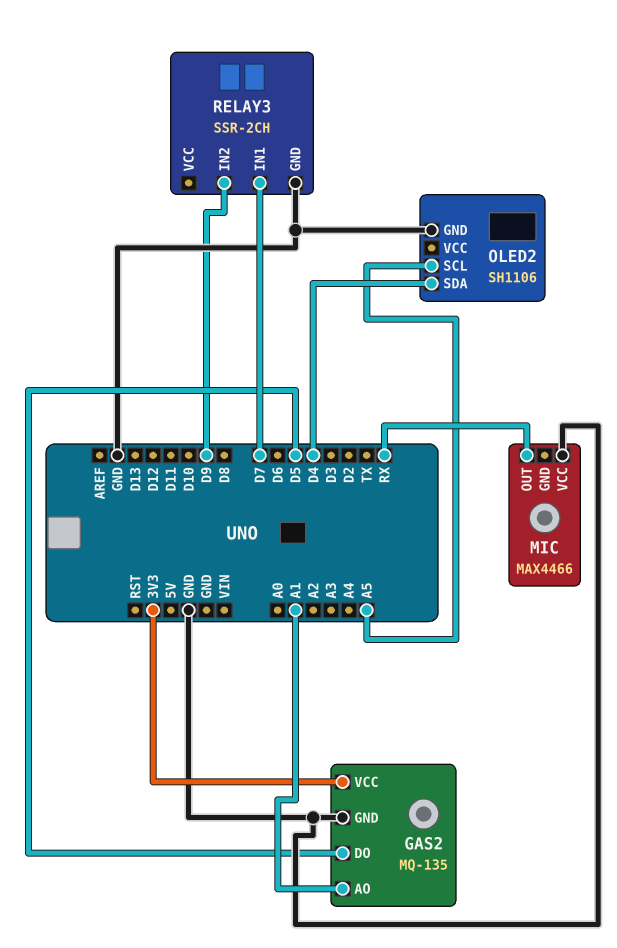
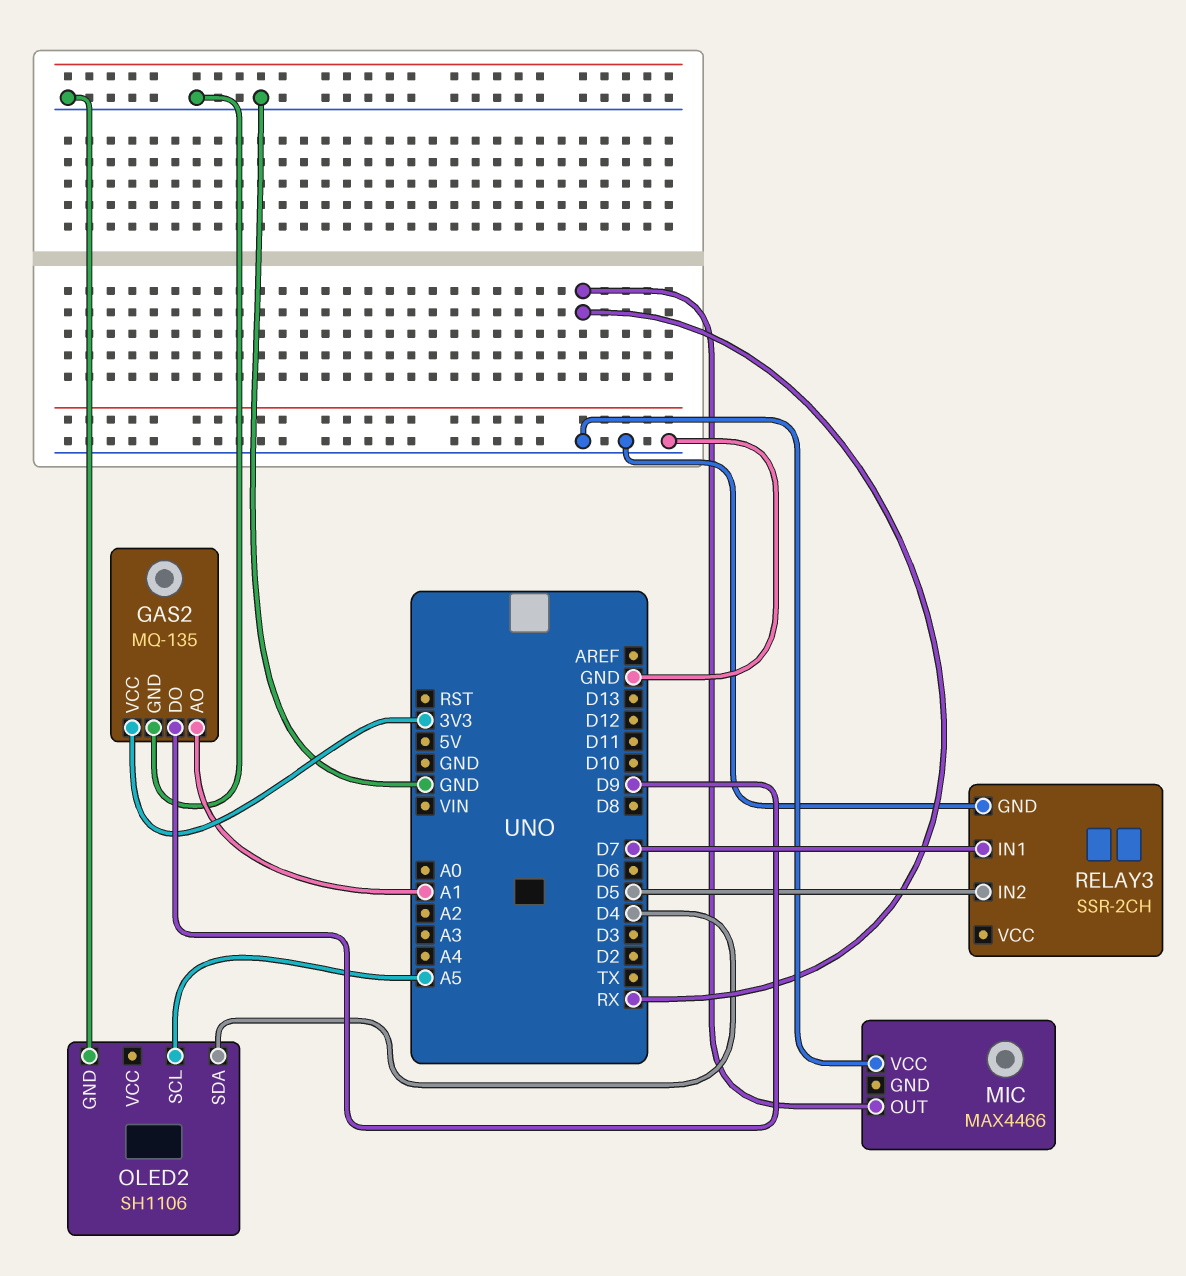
GAS2 pin DO: D5 -> D9
RELAY3 pin IN2: D9 -> D5

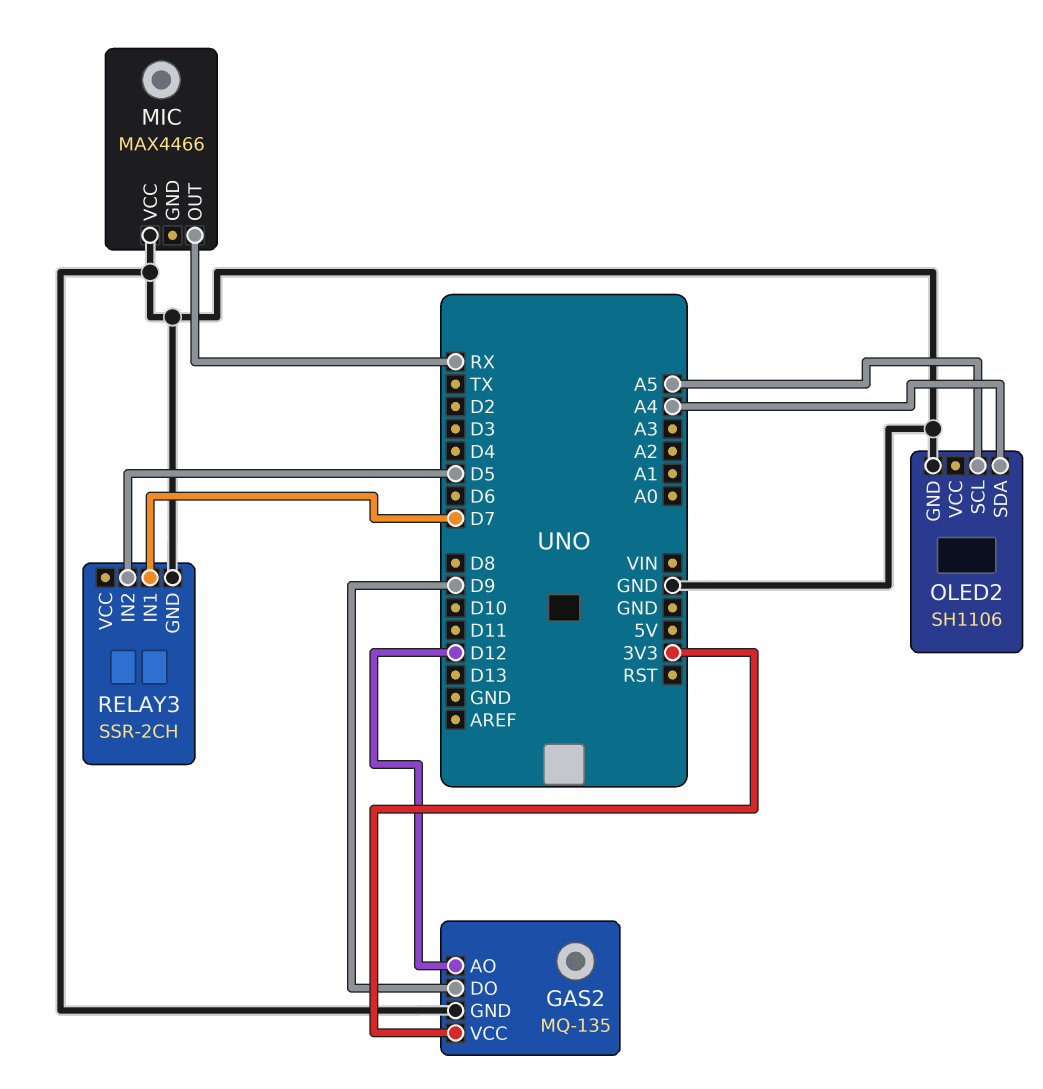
GAS2 pin AO: A1 -> D12
OLED2 pin SDA: D4 -> A4

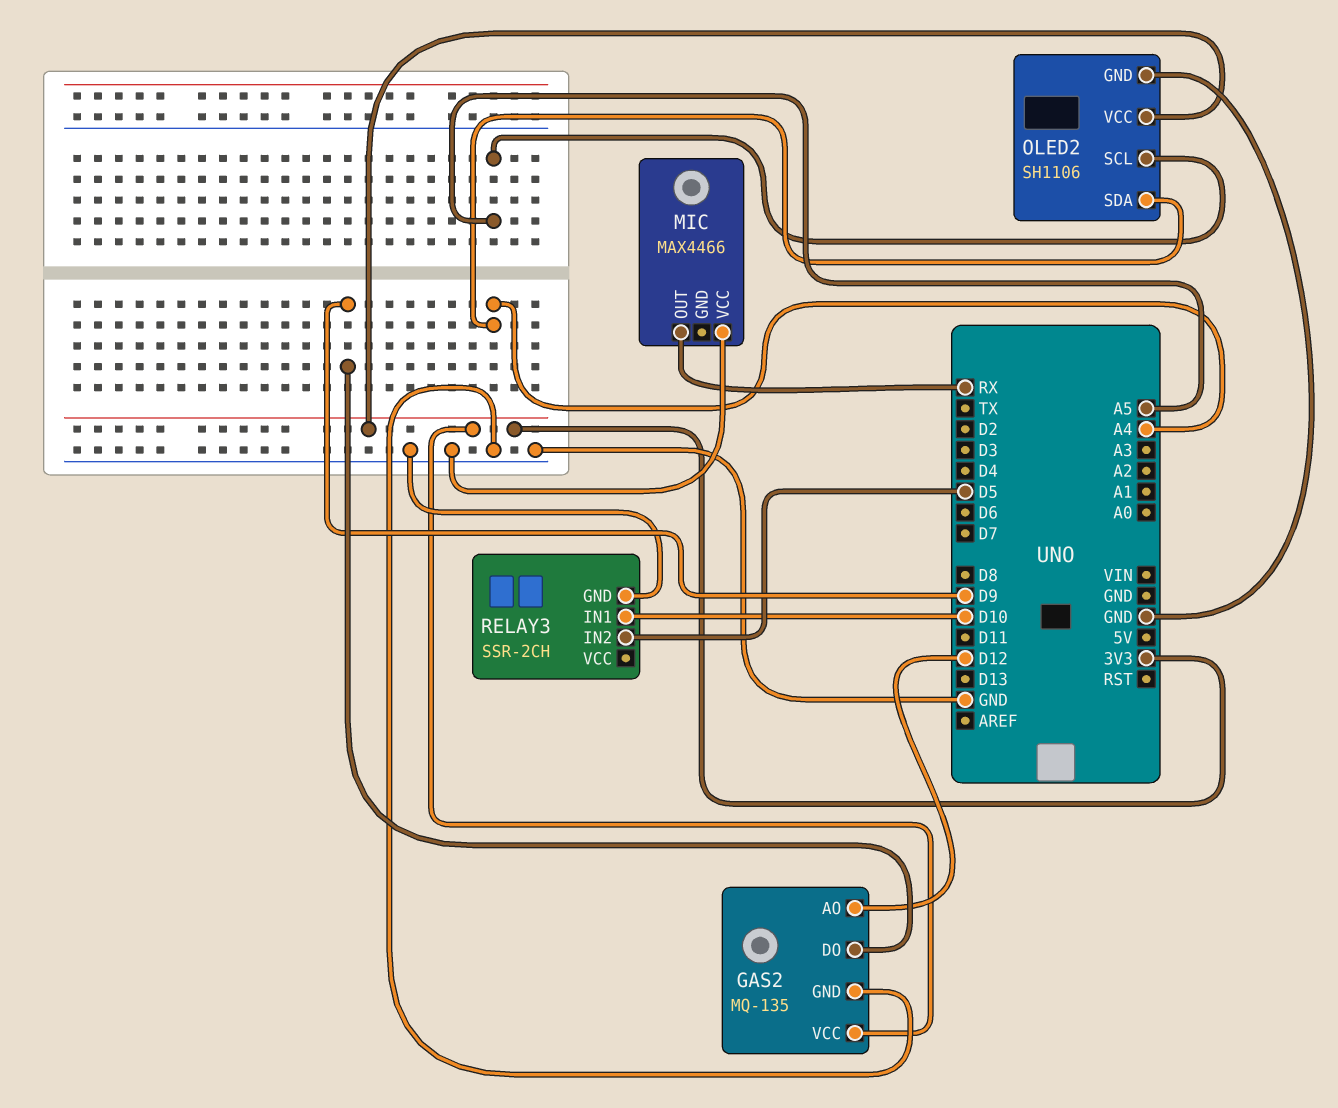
OLED2 pin VCC: none -> 3V3
RELAY3 pin IN1: D7 -> D10

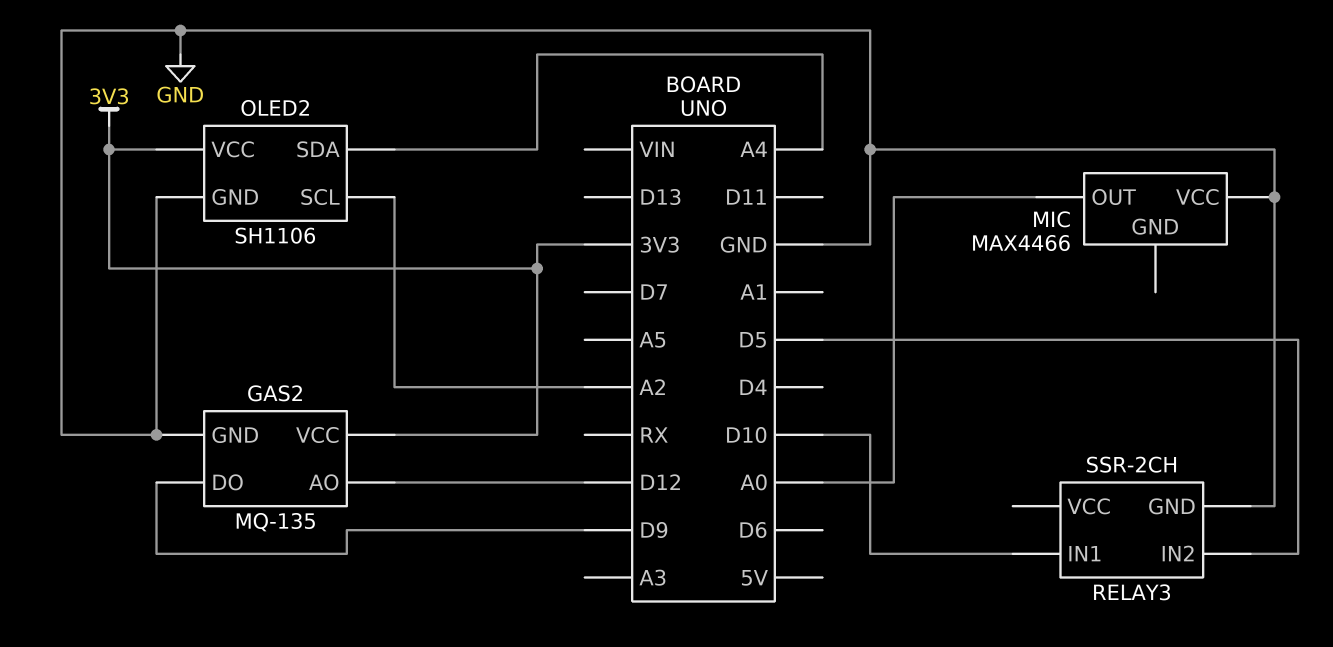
MIC pin OUT: RX -> A0
OLED2 pin SCL: A5 -> A2

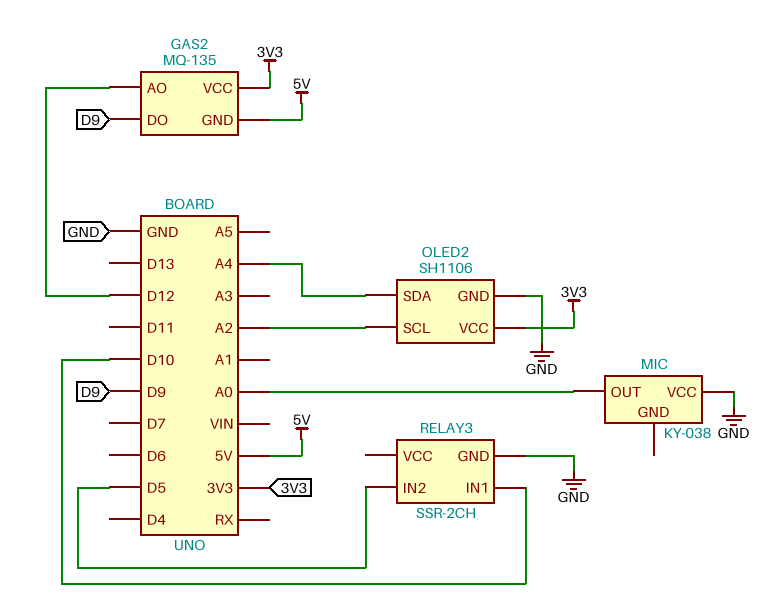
GAS2 pin GND: GND -> 5V
MIC: MAX4466 -> KY-038

